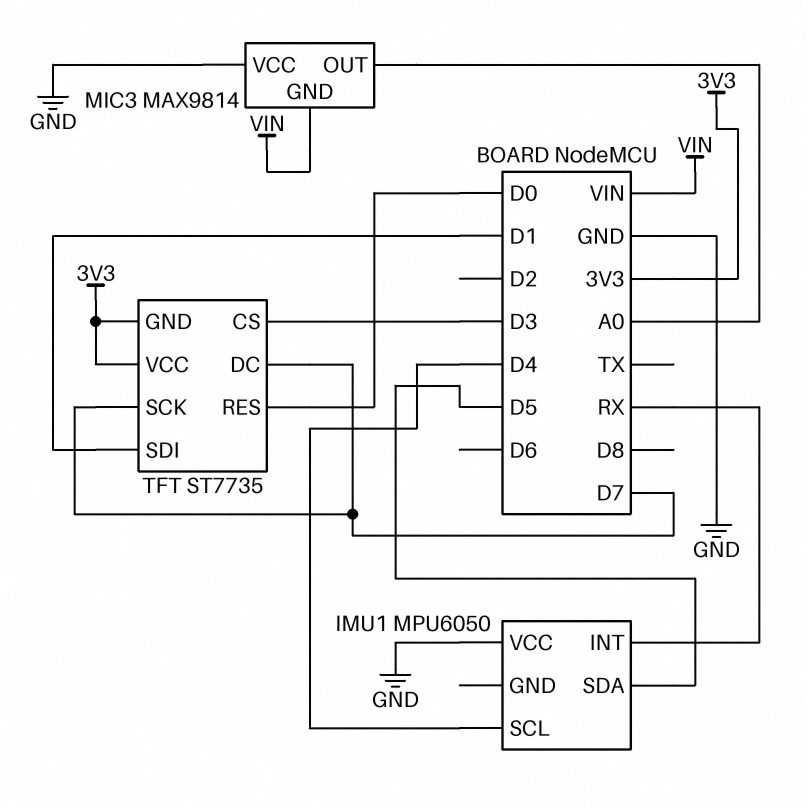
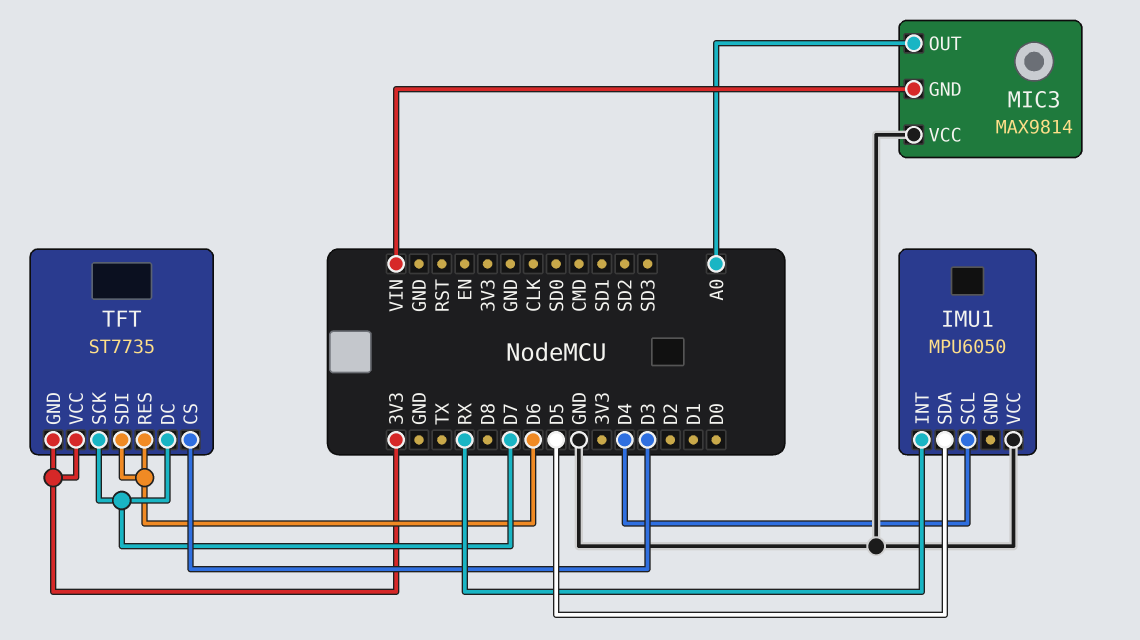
TFT pin RES: D0 -> D6
TFT pin SDI: D1 -> D6

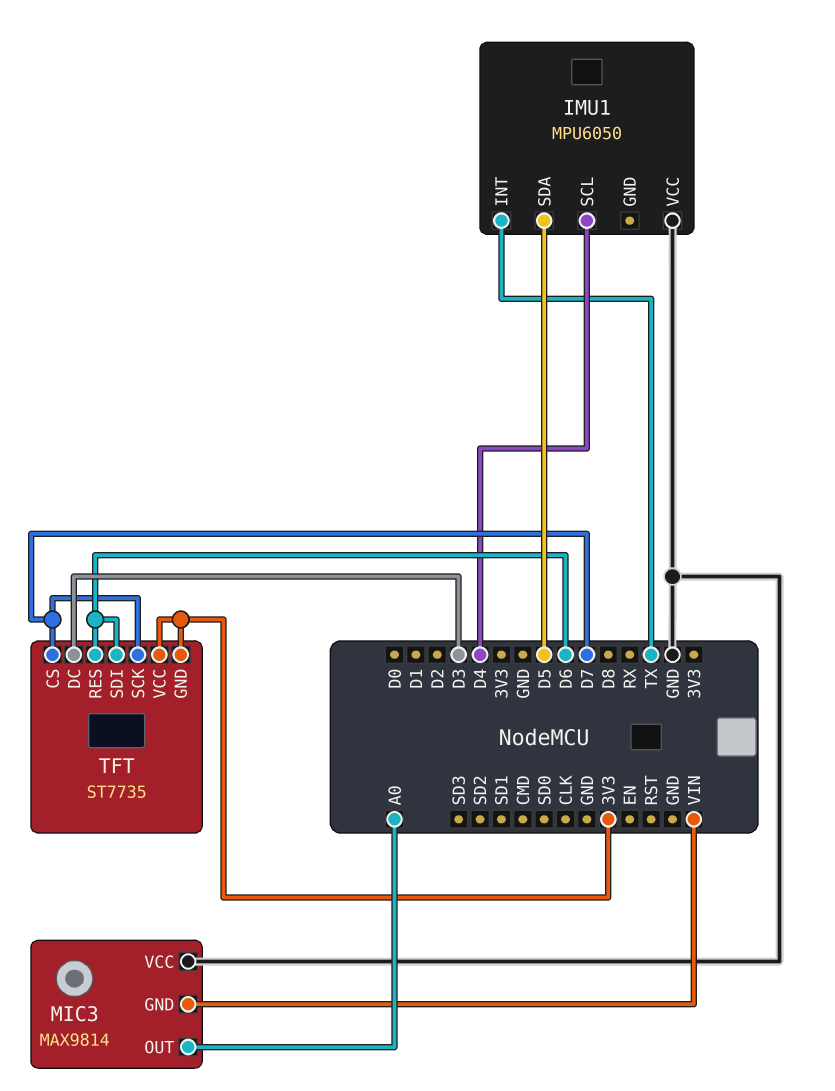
IMU1 pin INT: RX -> TX
TFT pin CS: D3 -> D7
TFT pin DC: D7 -> D3

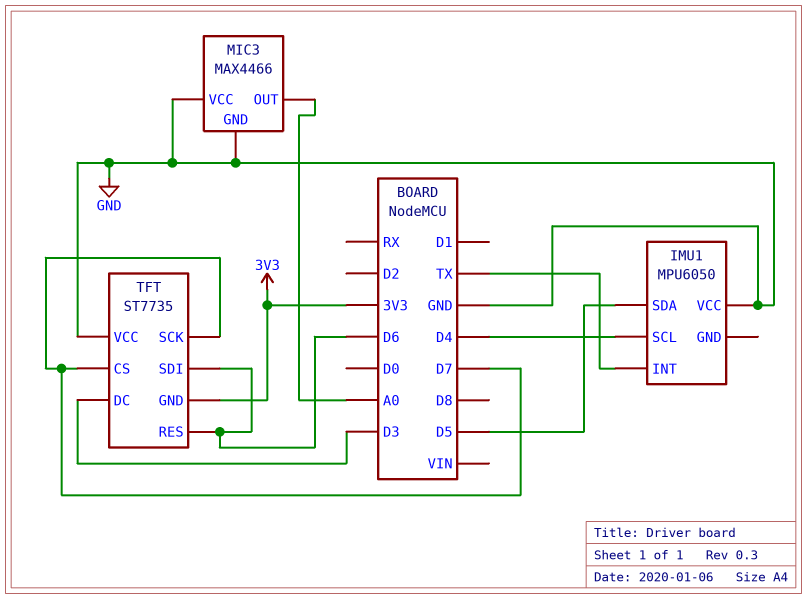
MIC3: MAX9814 -> MAX4466
MIC3 pin GND: VIN -> GND
TFT pin VCC: 3V3 -> GND

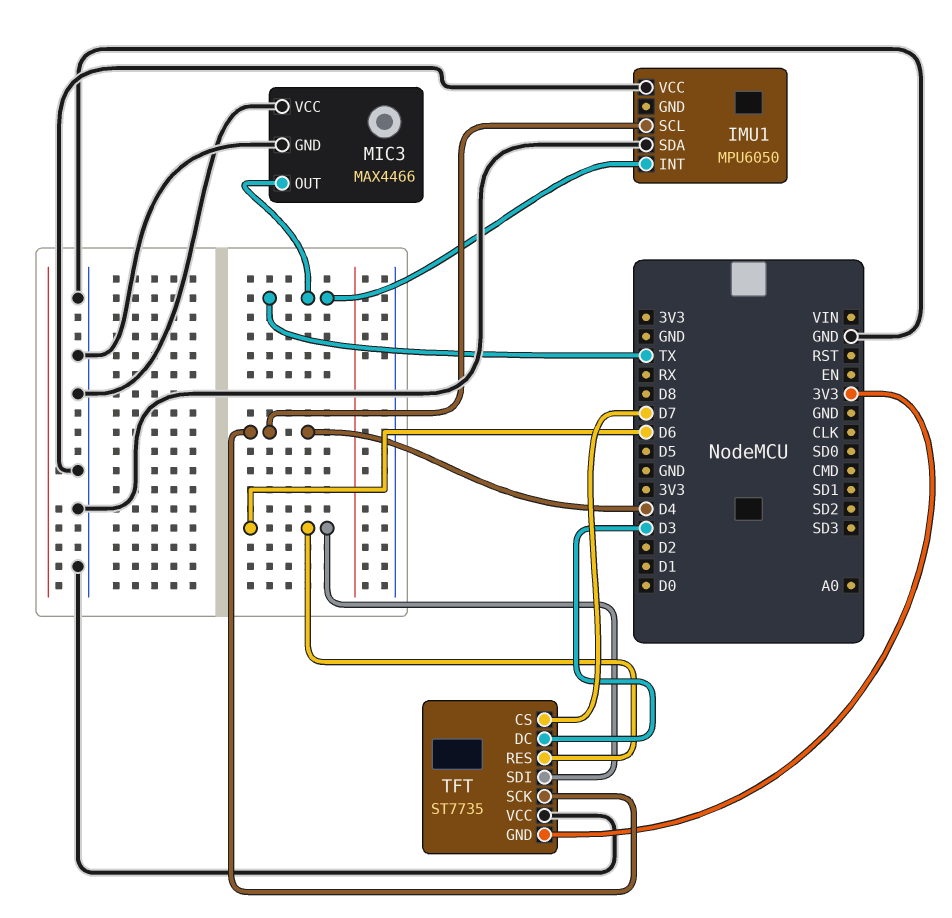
IMU1 pin SDA: D5 -> GND
MIC3 pin OUT: A0 -> TX
TFT pin SCK: D7 -> D4

